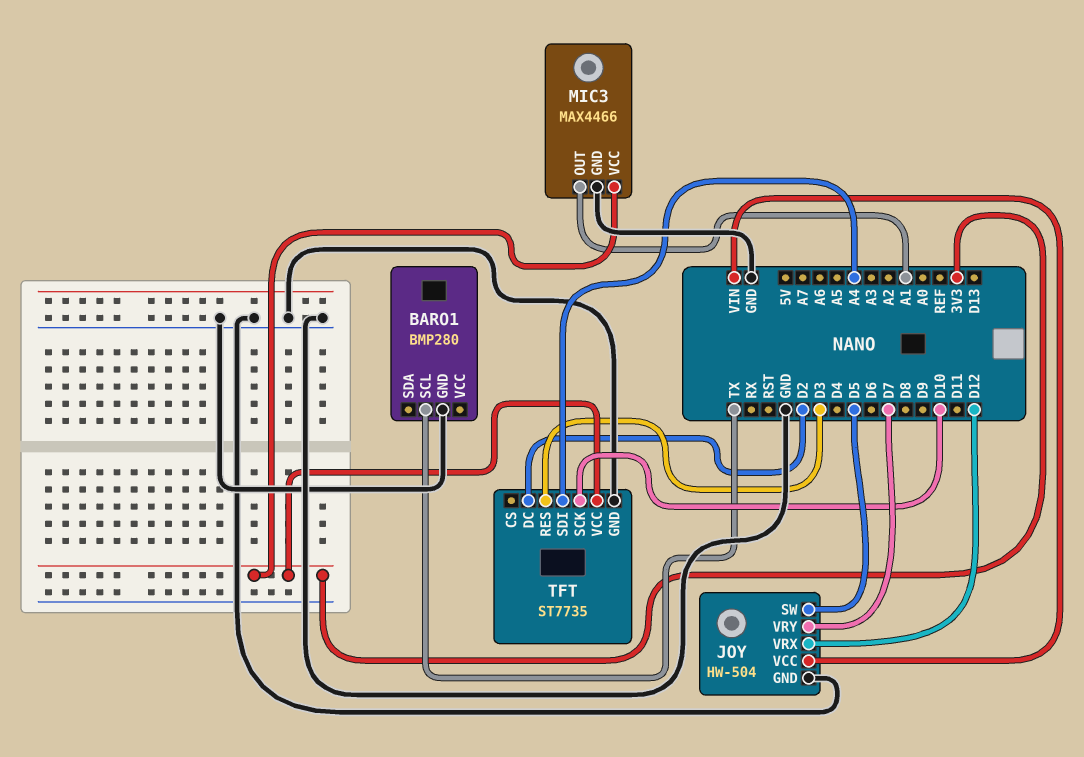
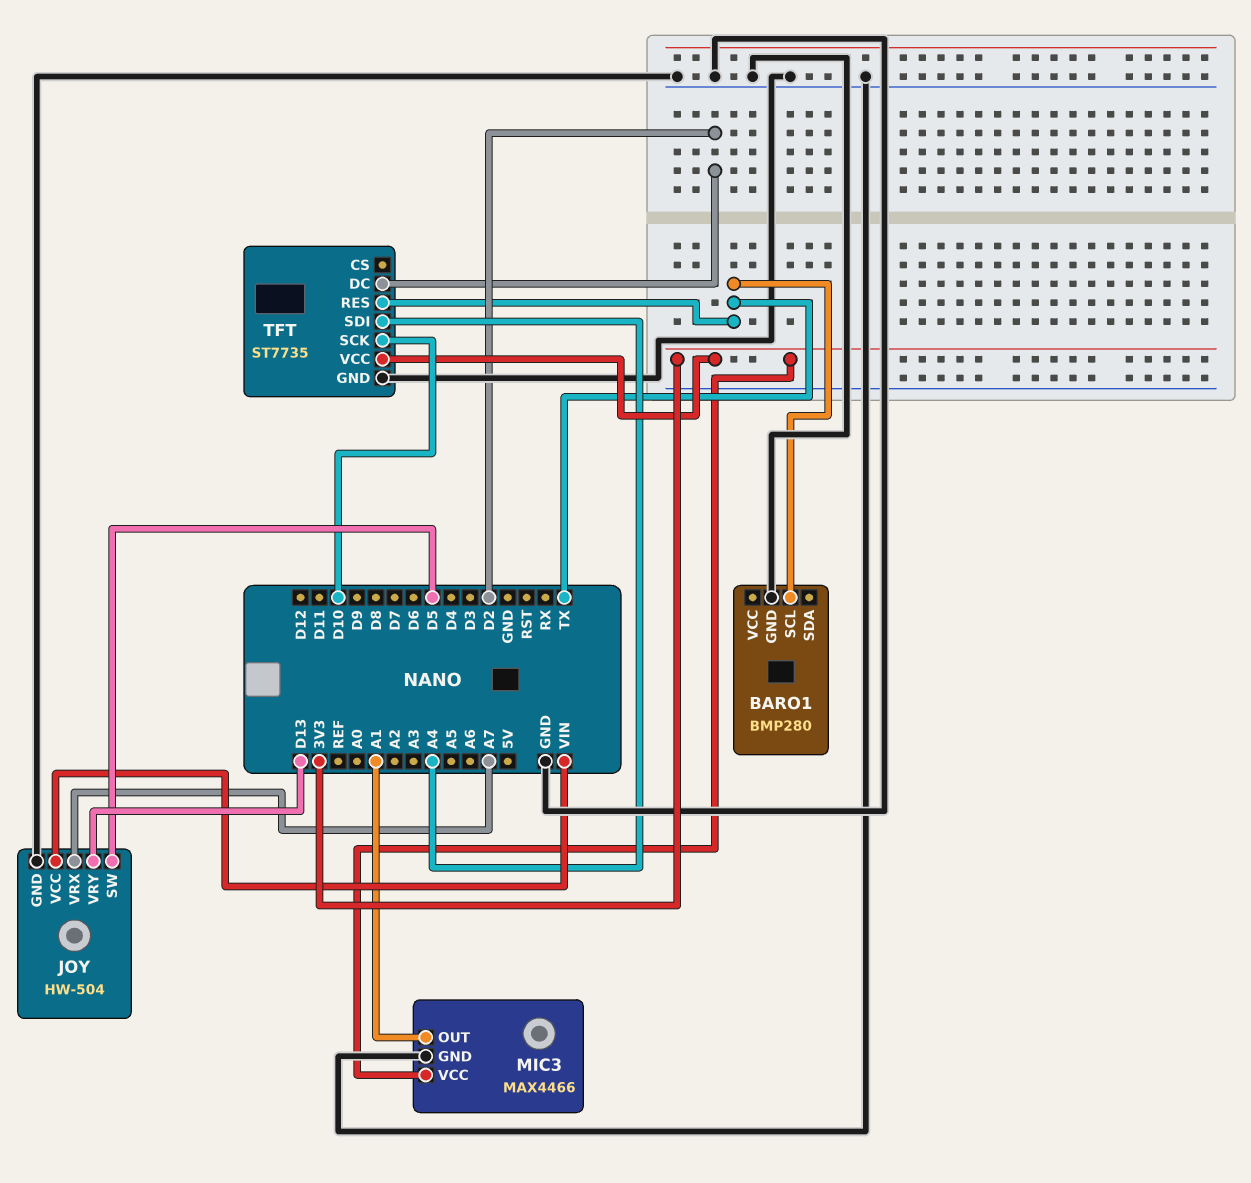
JOY pin VRX: D12 -> A7
JOY pin VRY: D7 -> D13
TFT pin RES: D3 -> TX

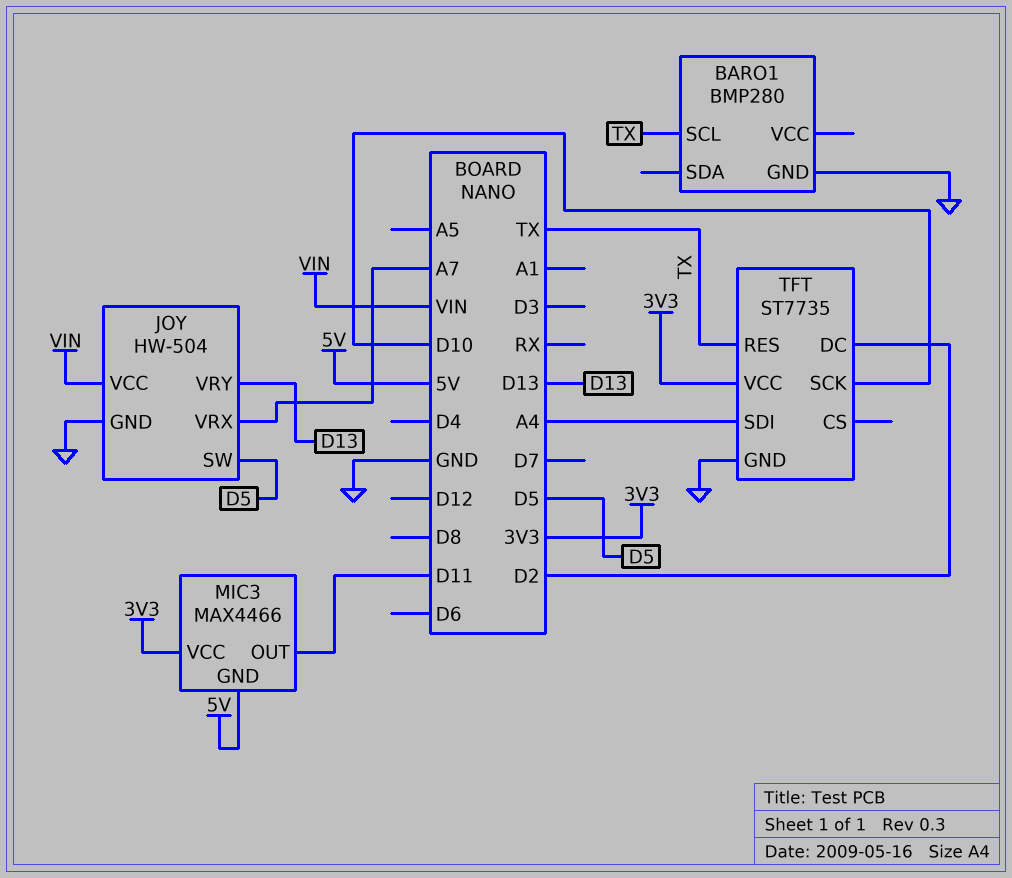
MIC3 pin GND: GND -> 5V
MIC3 pin OUT: A1 -> D11

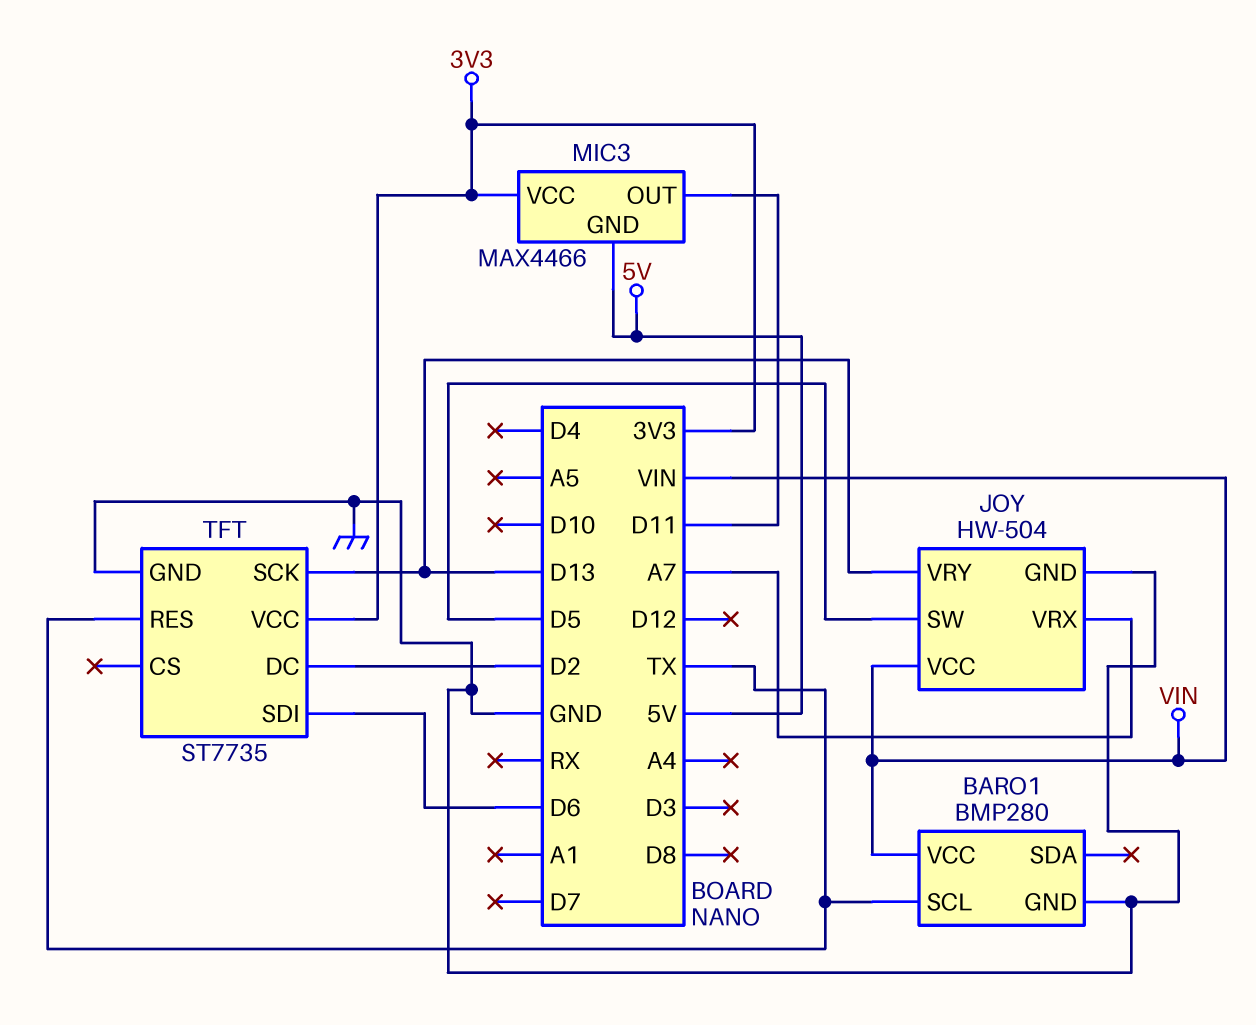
BARO1 pin VCC: none -> VIN
TFT pin SCK: D10 -> D13
TFT pin SDI: A4 -> D6

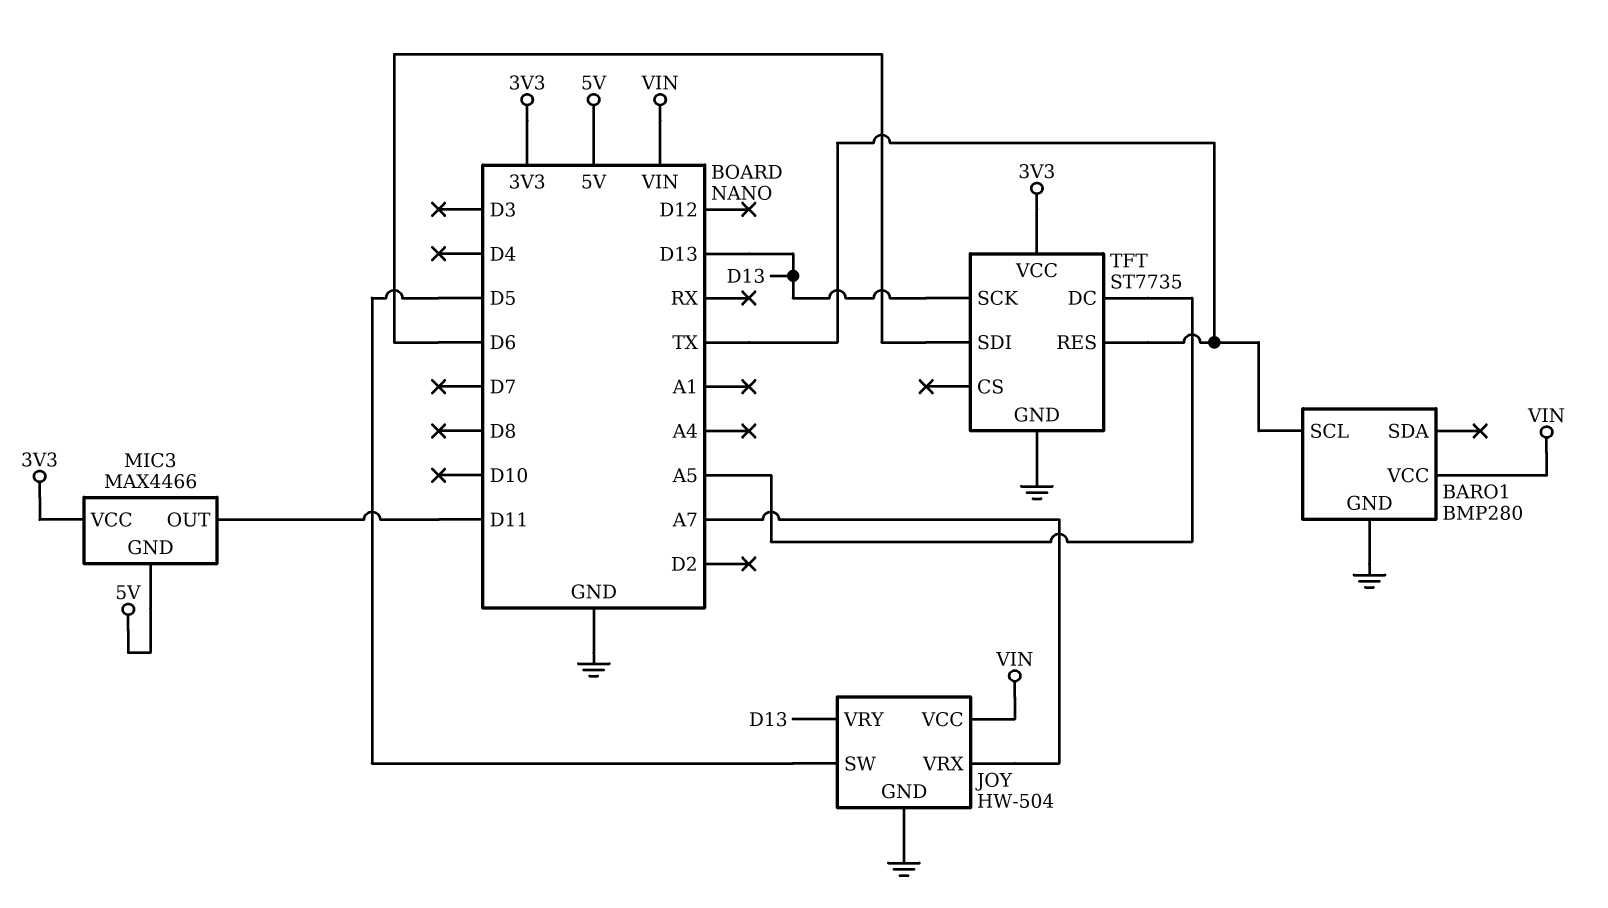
TFT pin DC: D2 -> A5

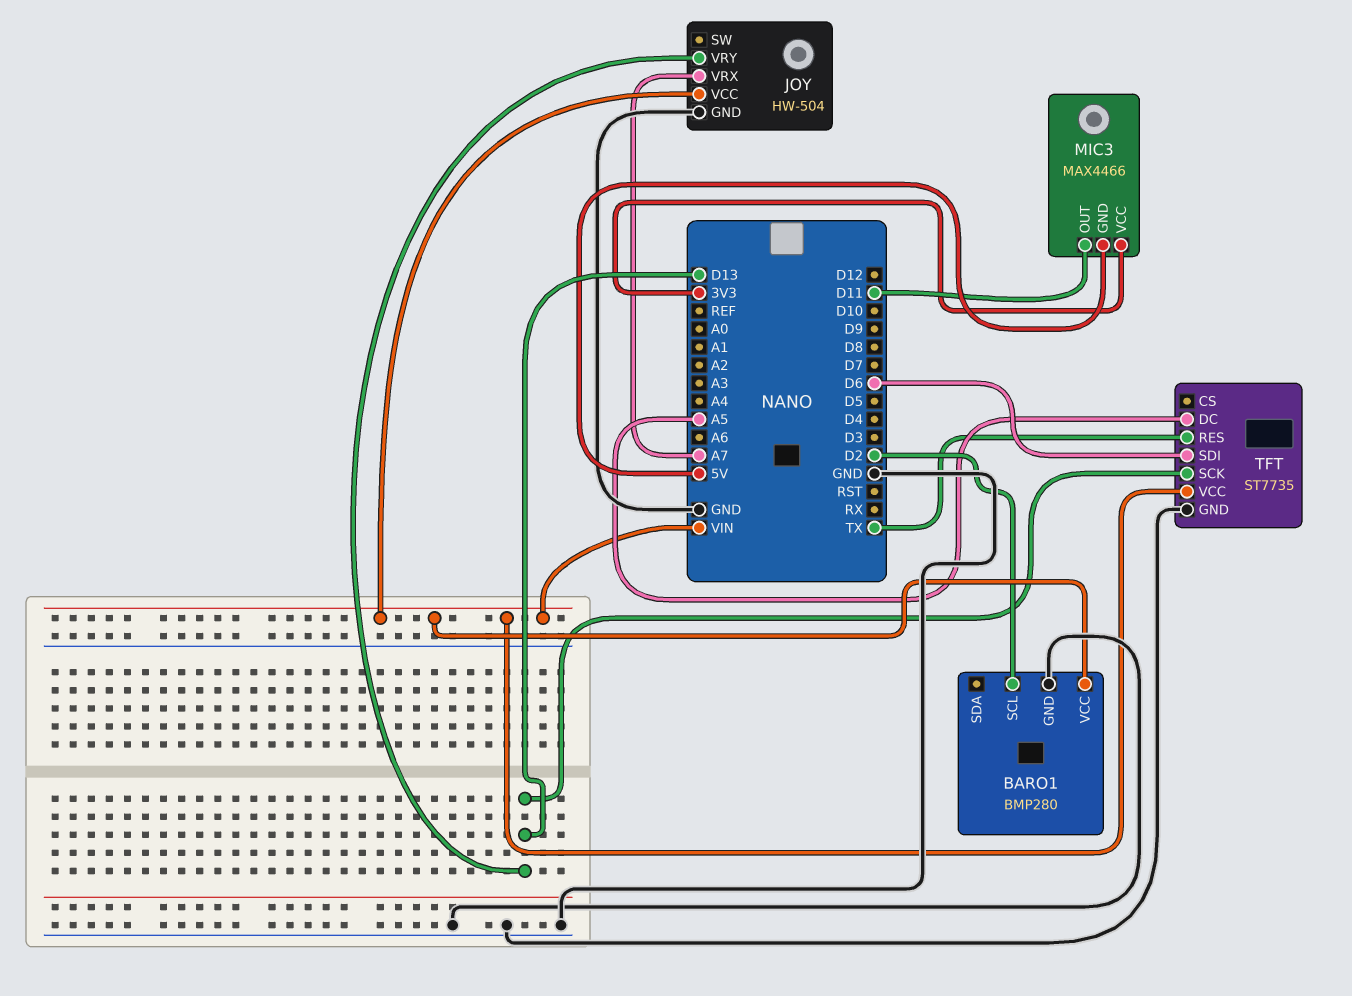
BARO1 pin SCL: TX -> D2
JOY pin SW: D5 -> none
TFT pin VCC: 3V3 -> VIN

